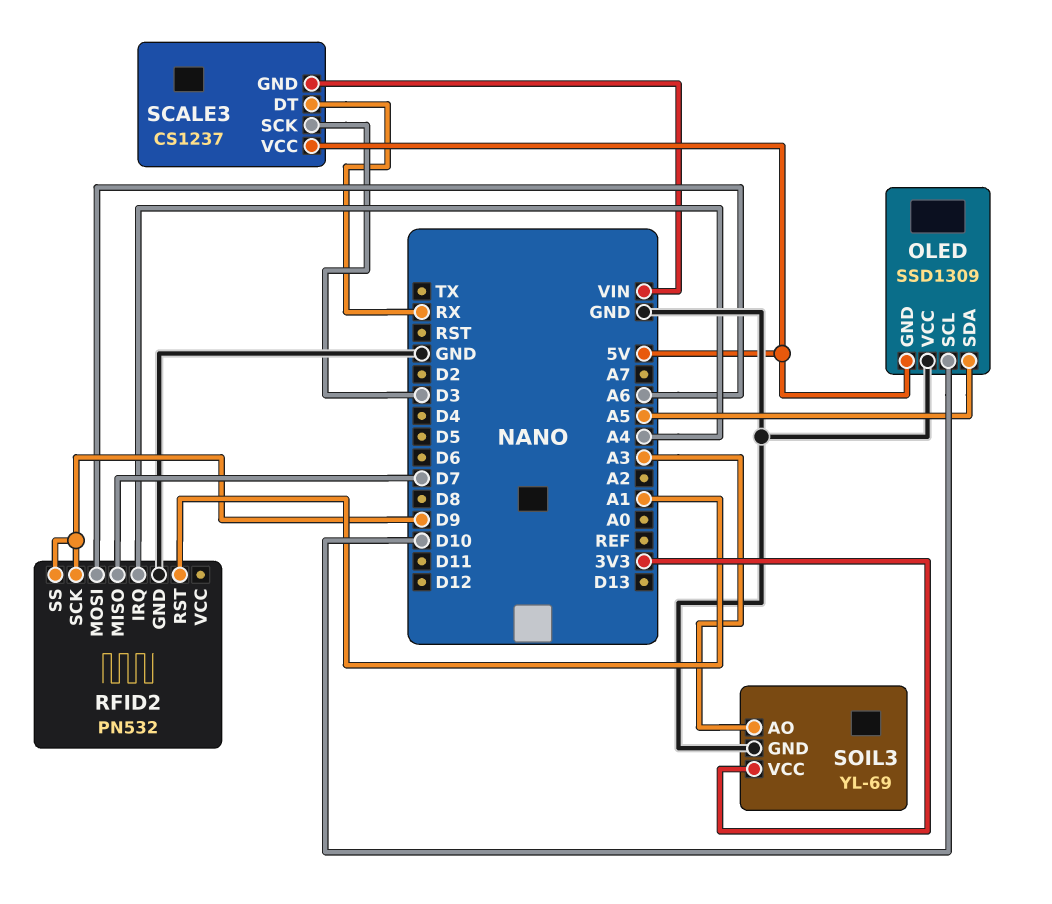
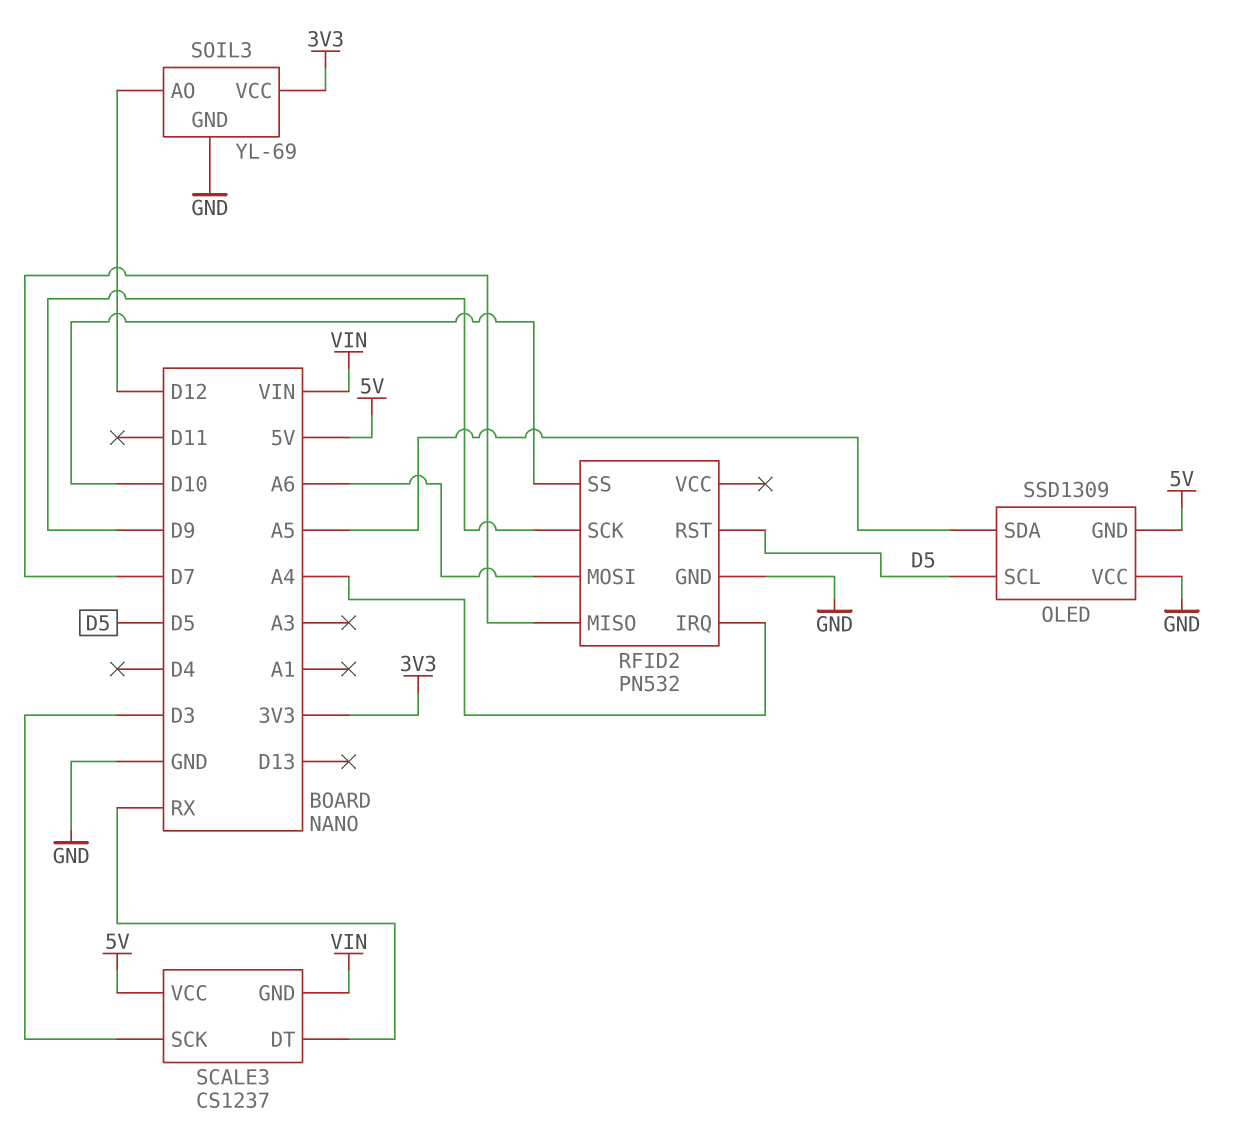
OLED pin SCL: D10 -> D5
RFID2 pin RST: A1 -> D5
RFID2 pin SS: D9 -> D10
SOIL3 pin AO: A3 -> D12

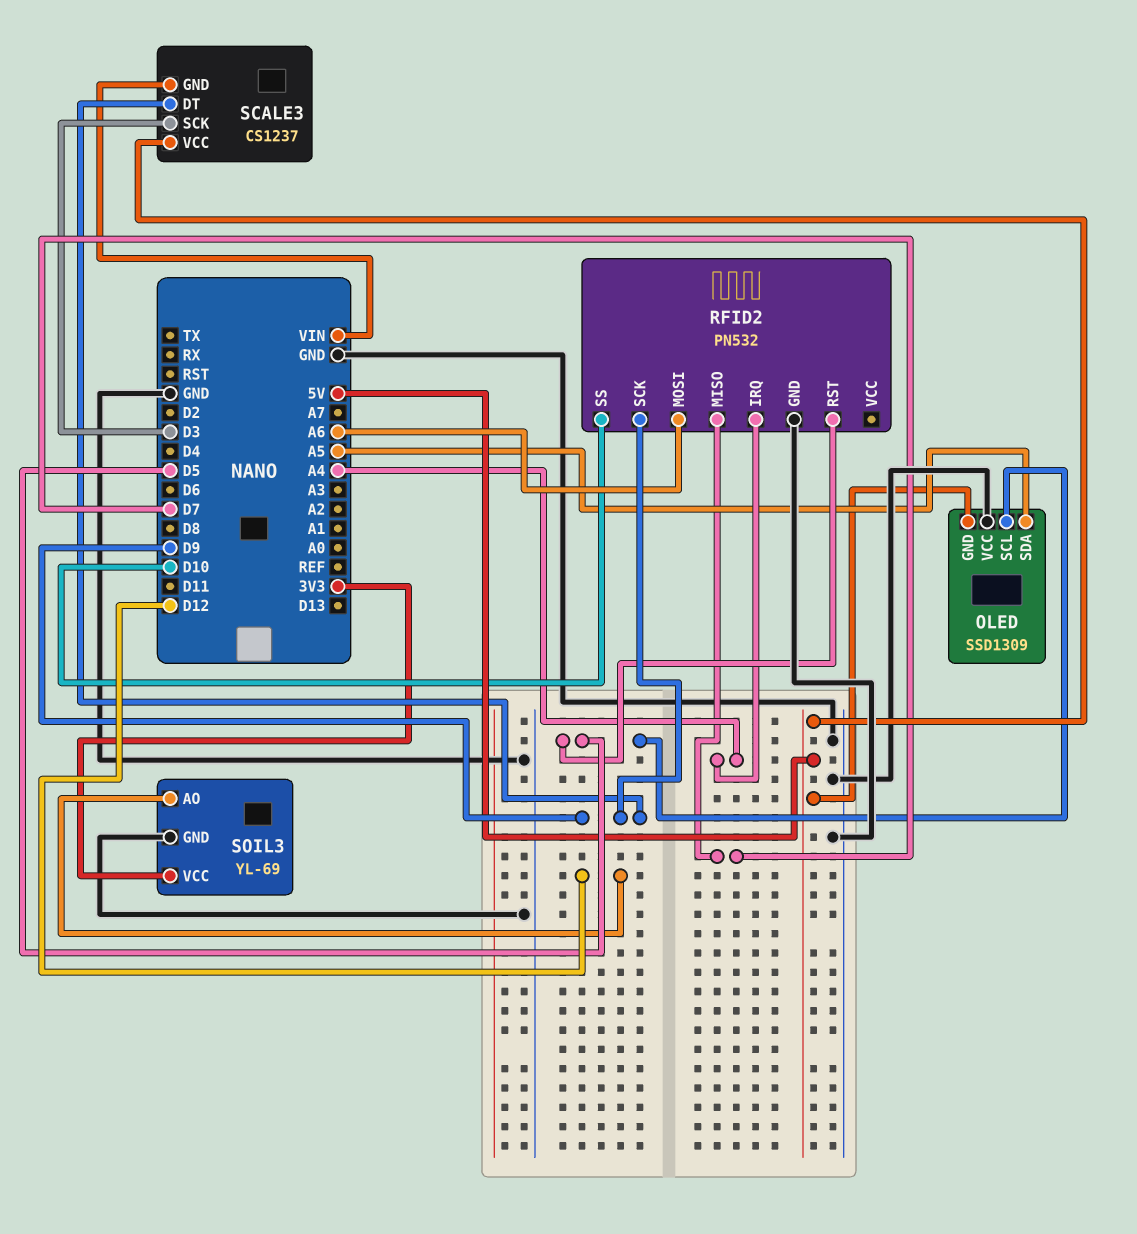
SCALE3 pin DT: RX -> D9

